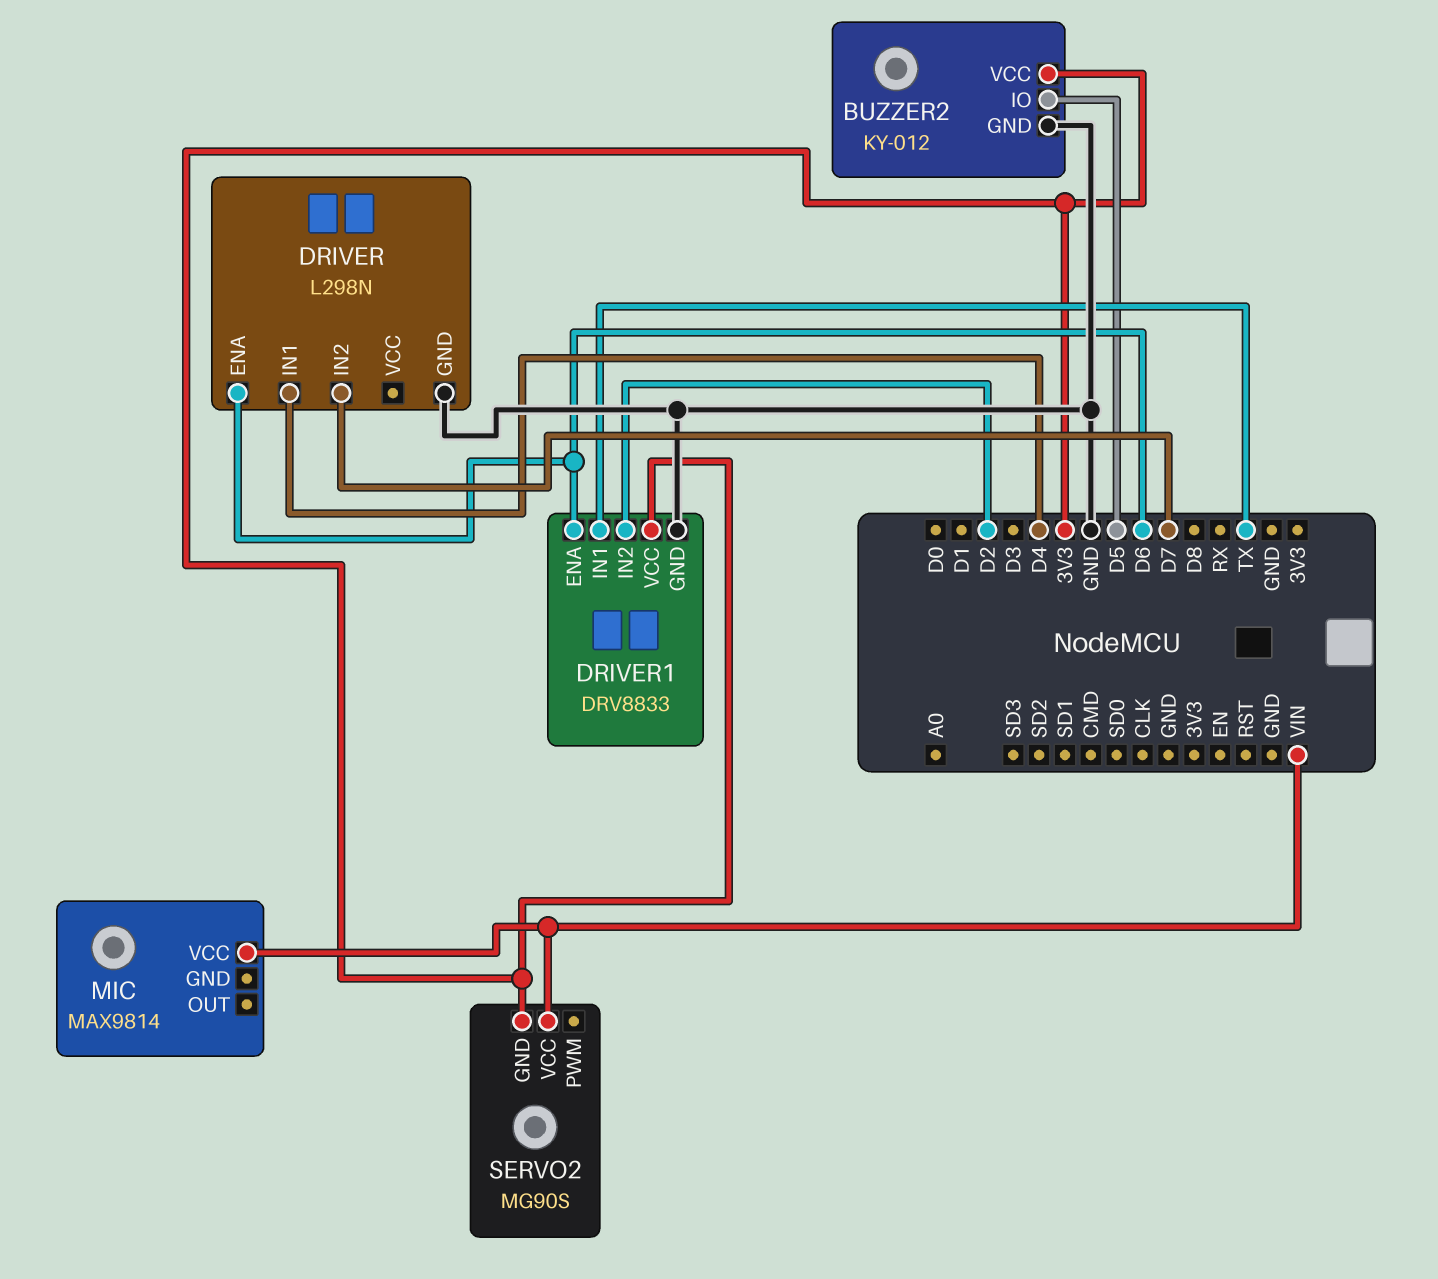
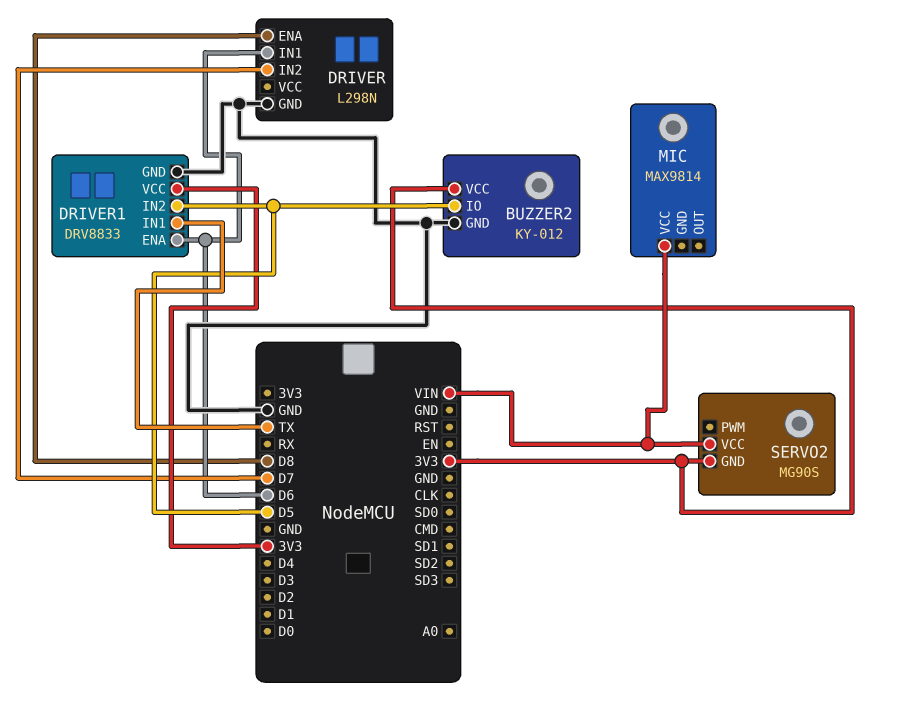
DRIVER pin ENA: D6 -> D8
DRIVER pin IN1: D4 -> D6
DRIVER1 pin IN2: D2 -> D5

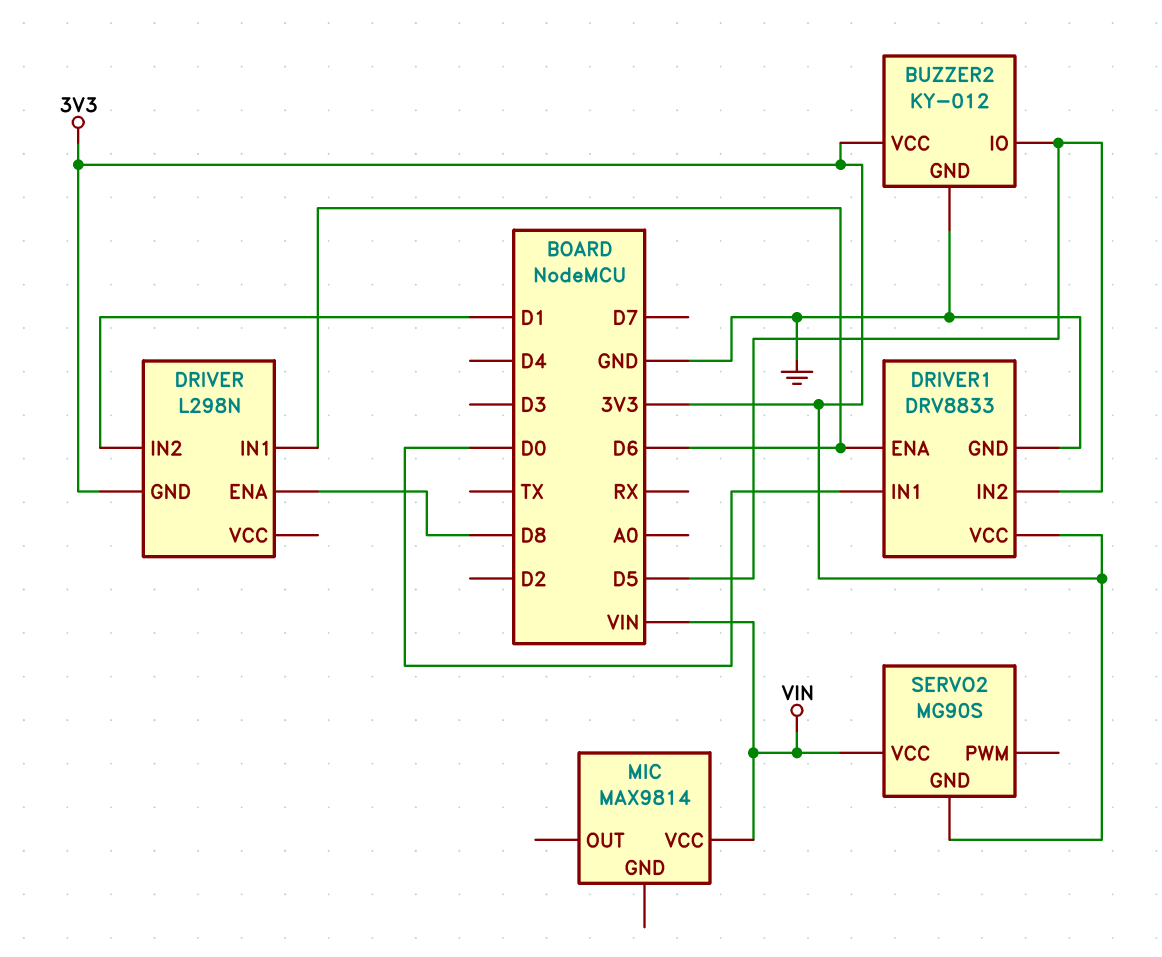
DRIVER pin GND: GND -> 3V3
DRIVER pin IN2: D7 -> D1
DRIVER1 pin IN1: TX -> D0

